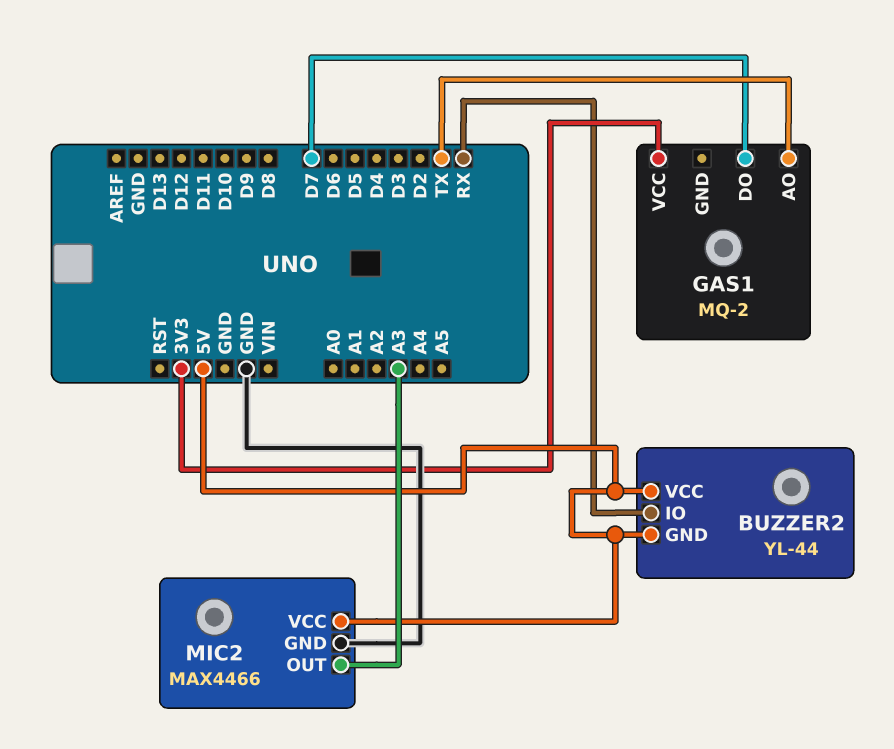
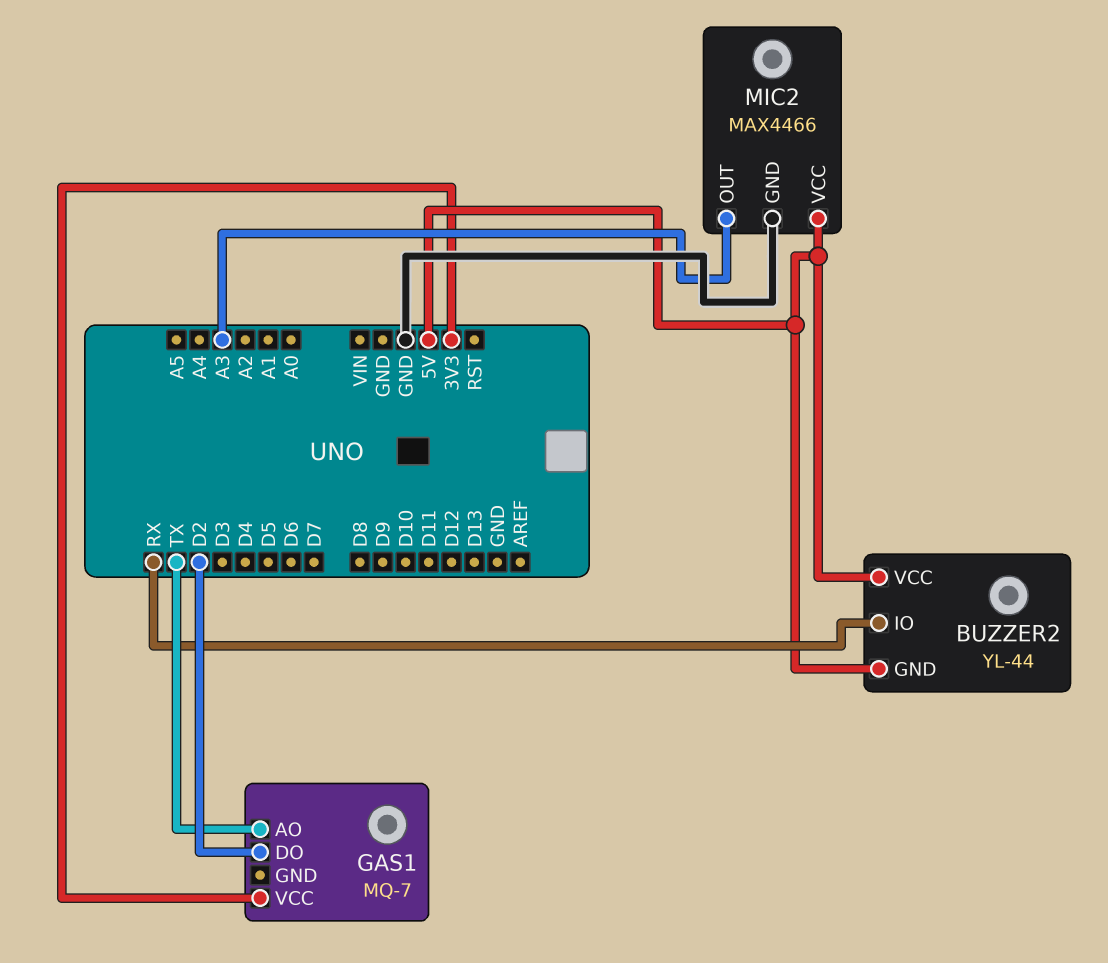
GAS1: MQ-2 -> MQ-7
GAS1 pin DO: D7 -> D2

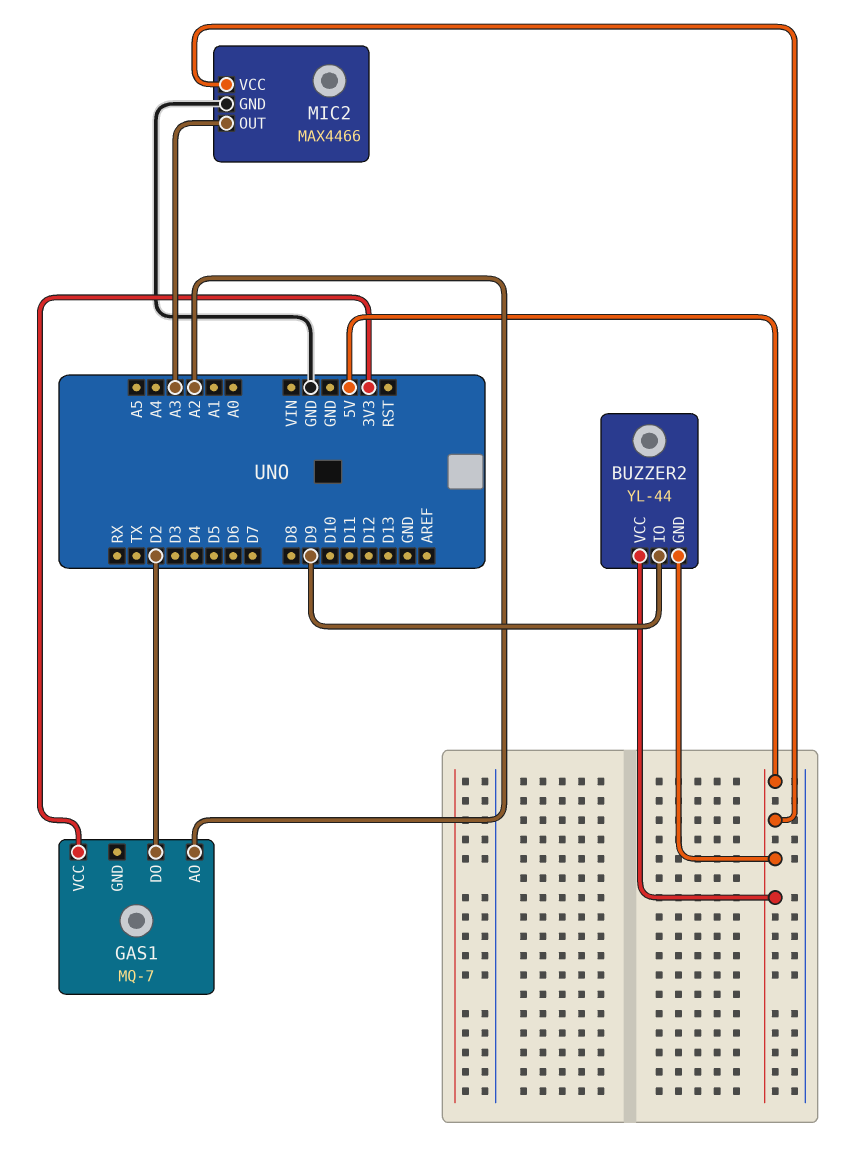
BUZZER2 pin IO: RX -> D9
GAS1 pin AO: TX -> A2

